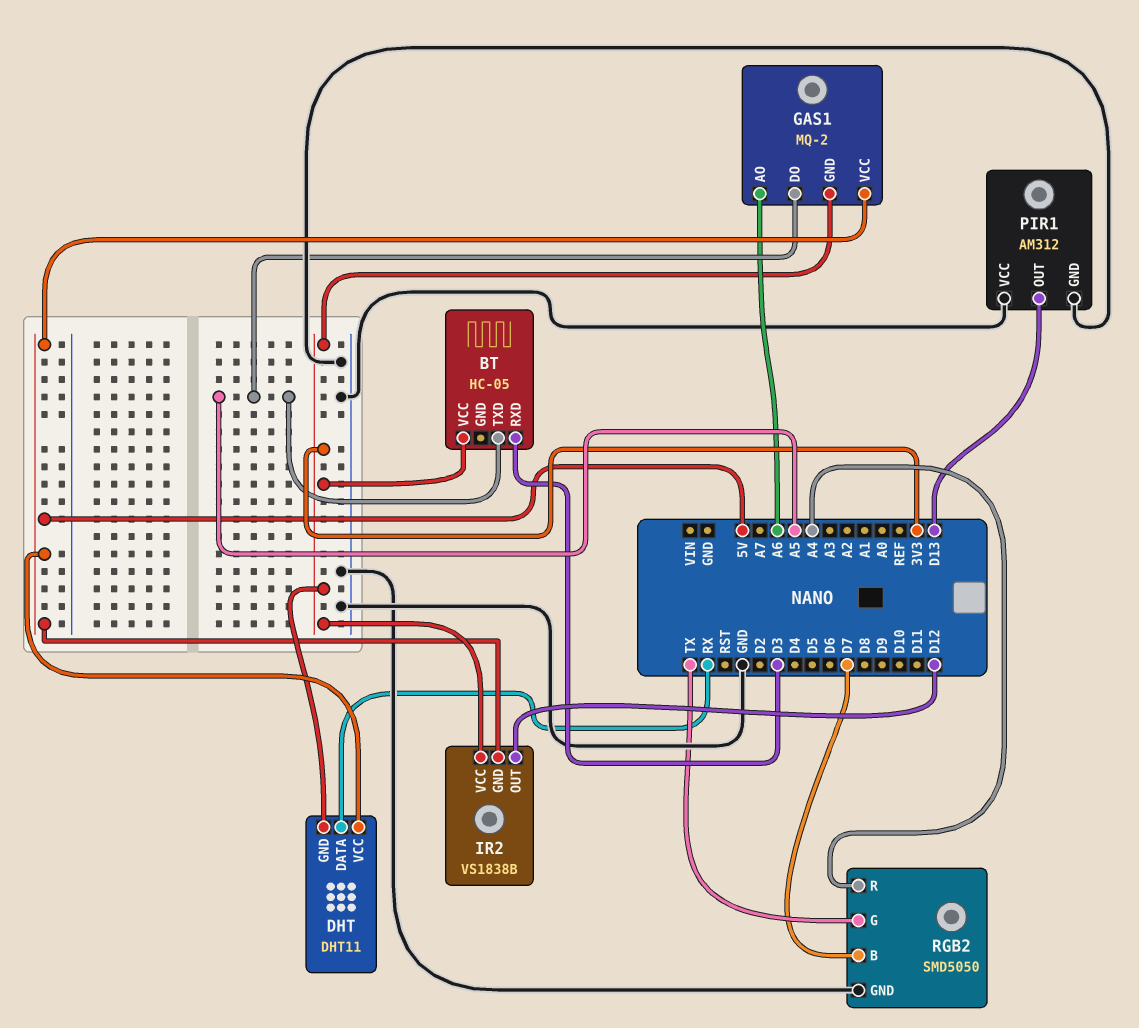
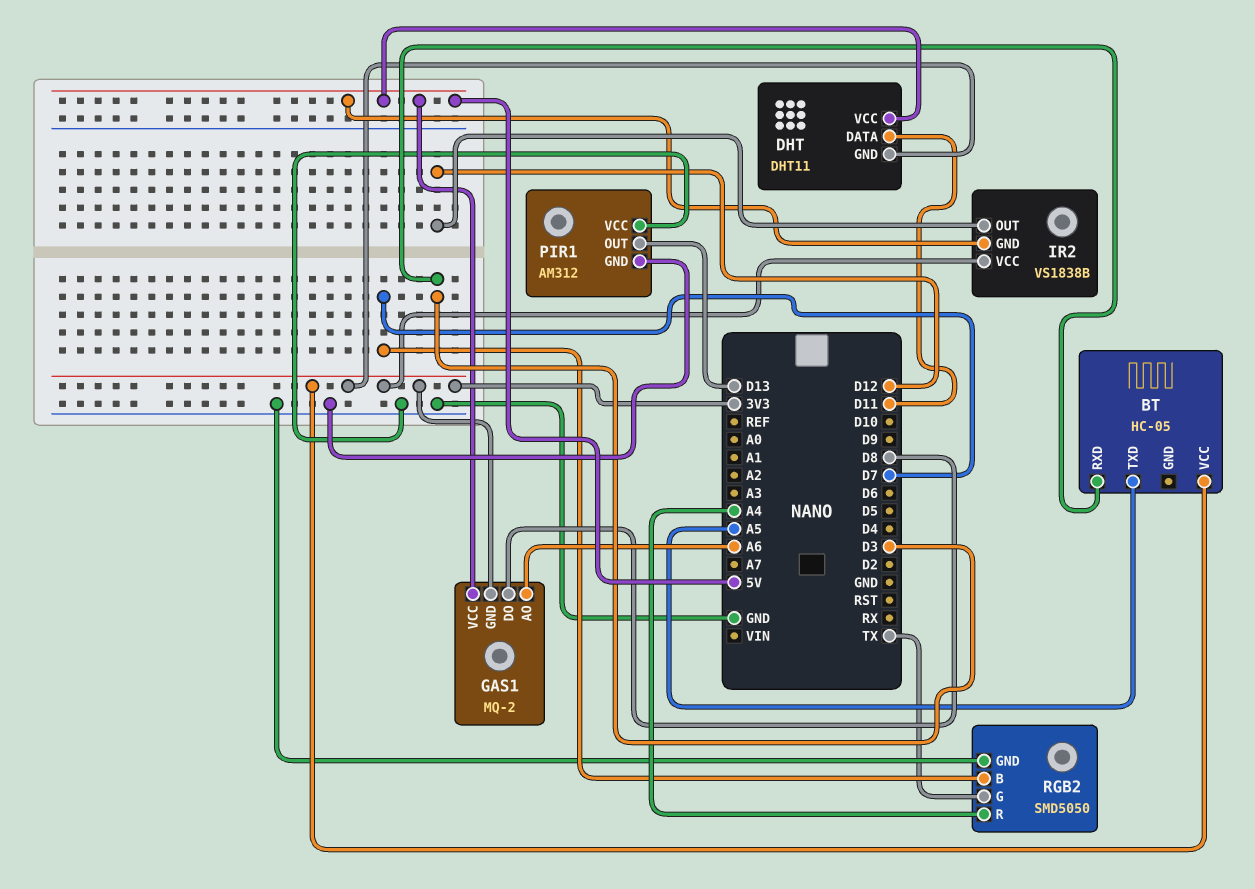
DHT pin DATA: RX -> D11
GAS1 pin DO: A5 -> D8

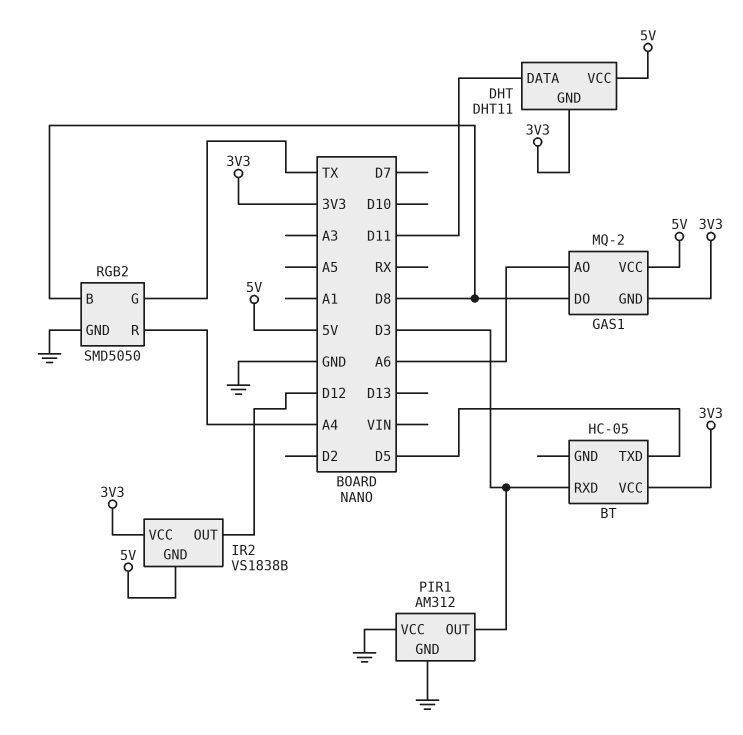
BT pin TXD: A5 -> D5
PIR1 pin OUT: D13 -> D3
RGB2 pin B: D7 -> D8

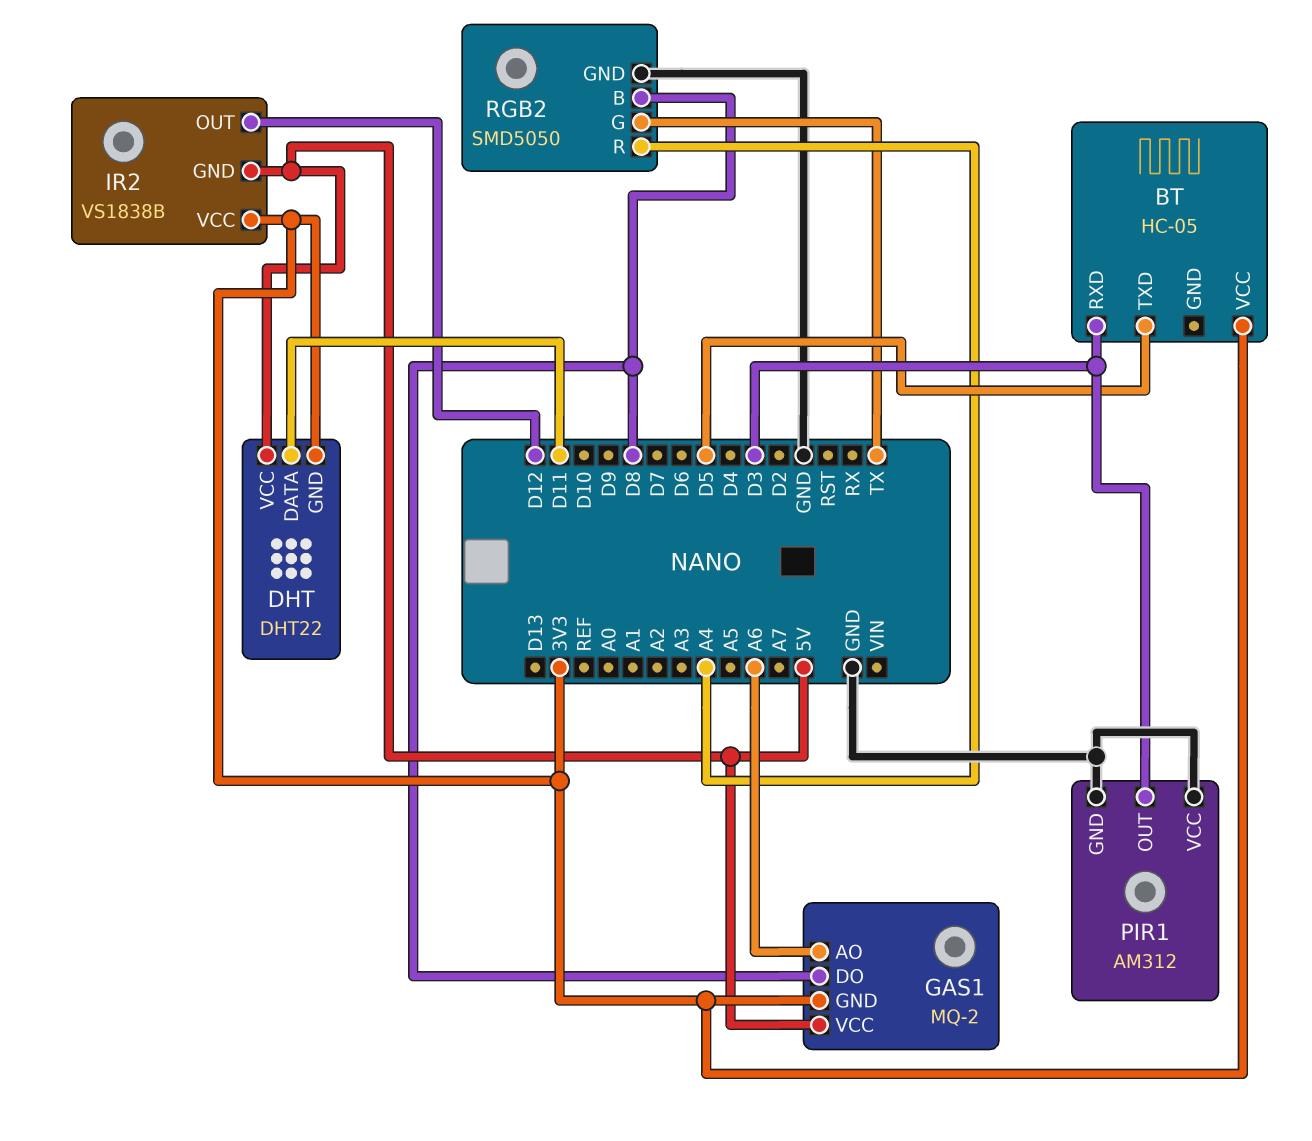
DHT: DHT11 -> DHT22

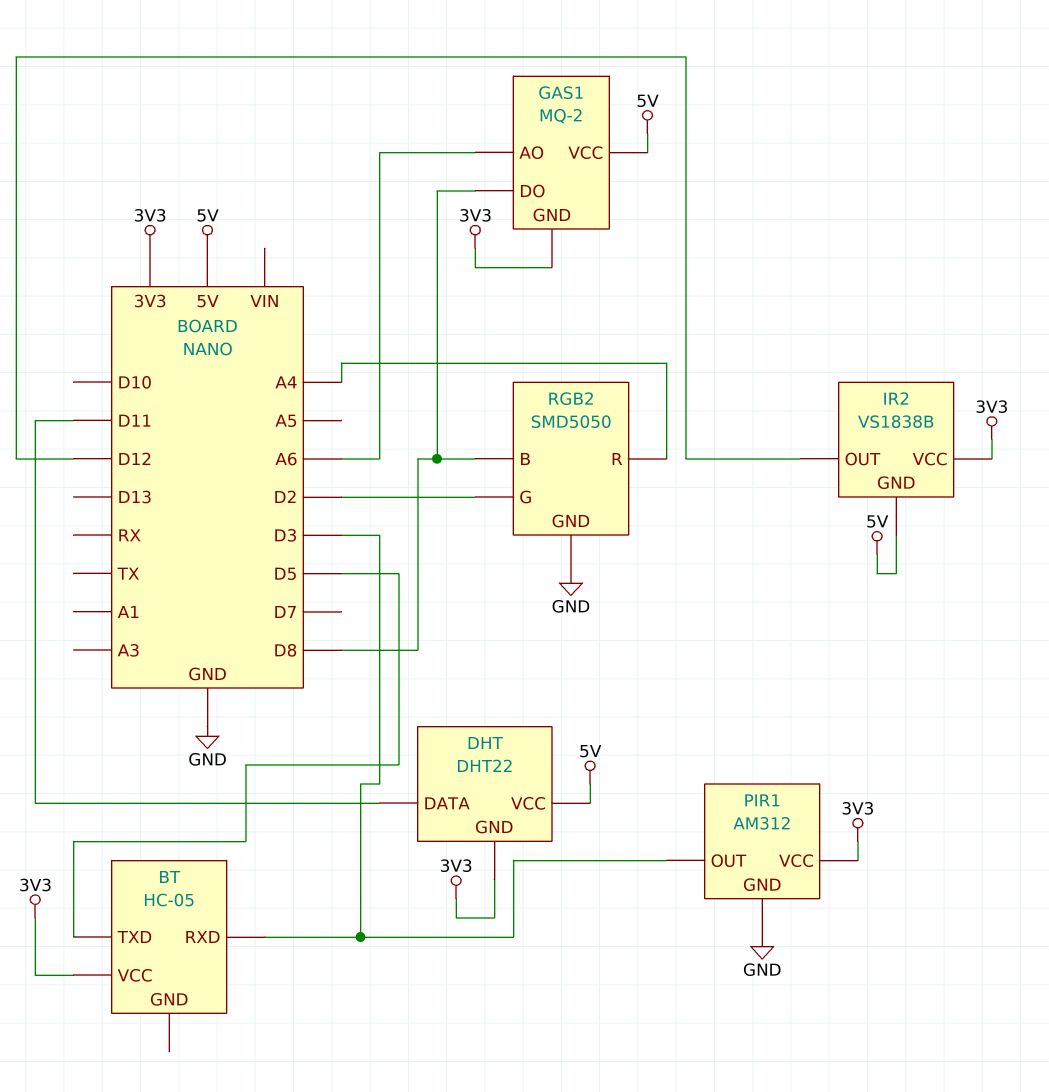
PIR1 pin VCC: GND -> 3V3
RGB2 pin G: TX -> D2

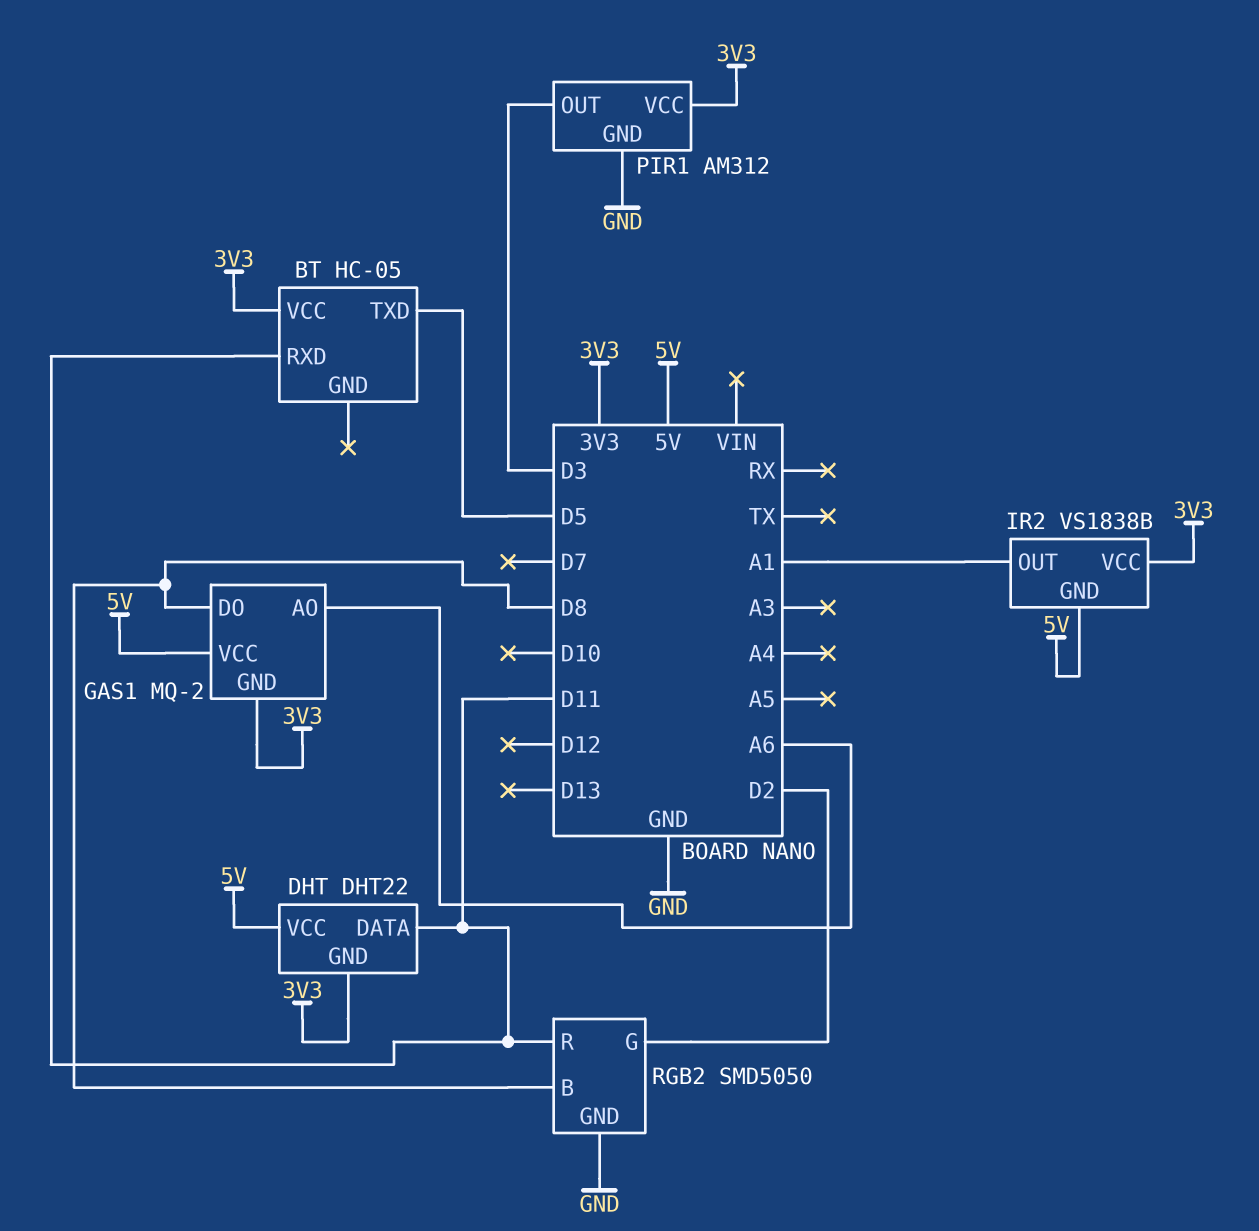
BT pin RXD: D3 -> D11
IR2 pin OUT: D12 -> A1
RGB2 pin R: A4 -> D11

